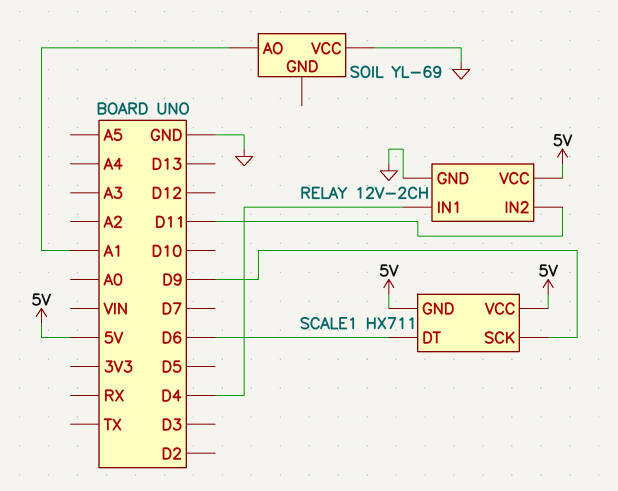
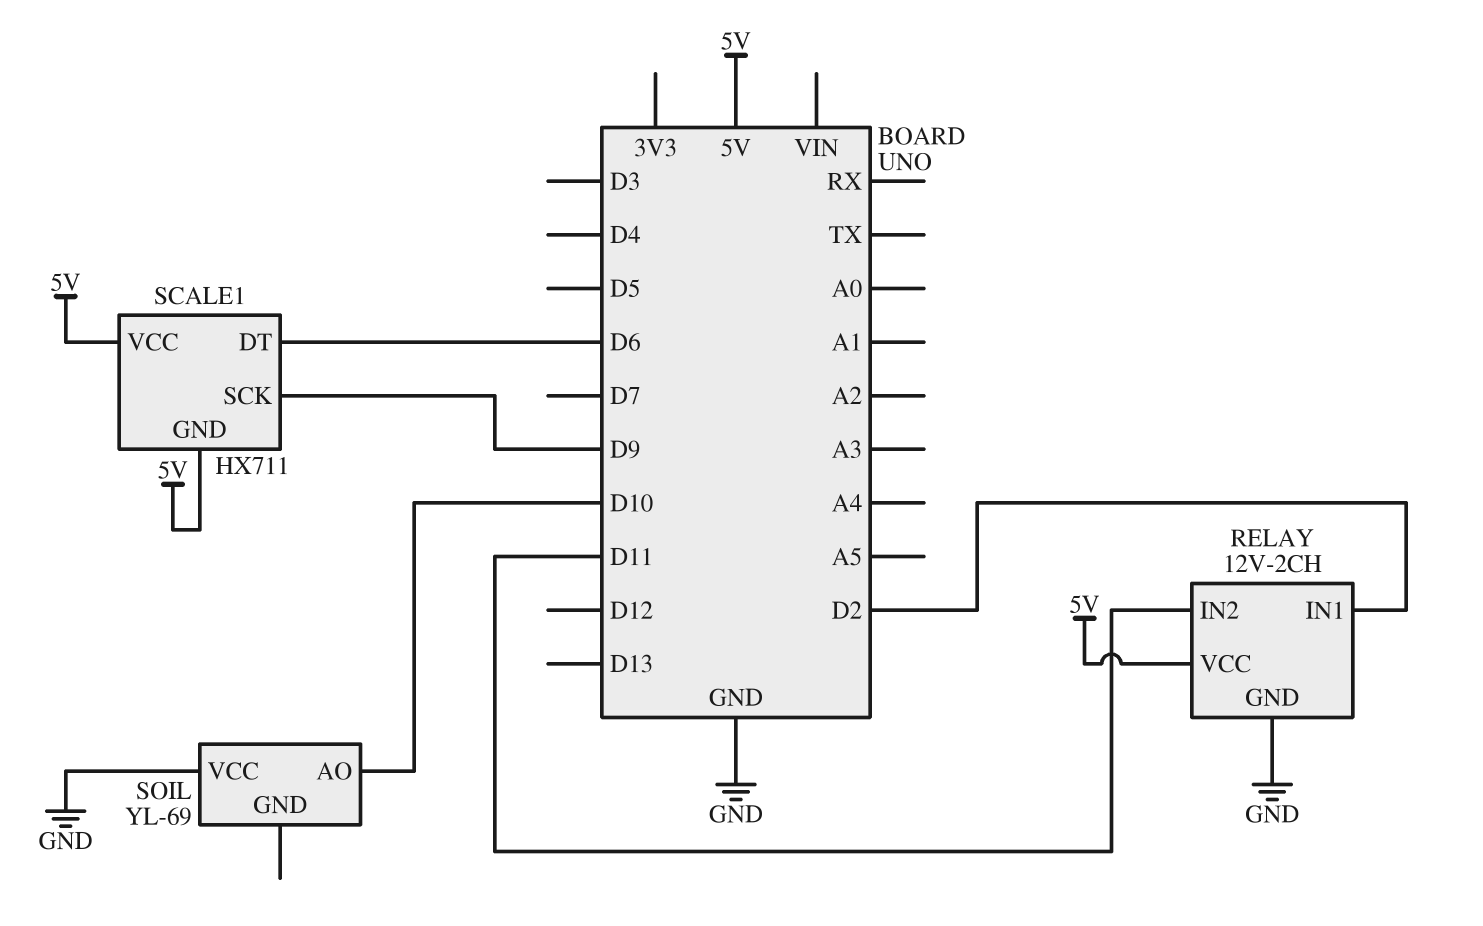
RELAY pin IN1: D4 -> D2
SOIL pin AO: A1 -> D10

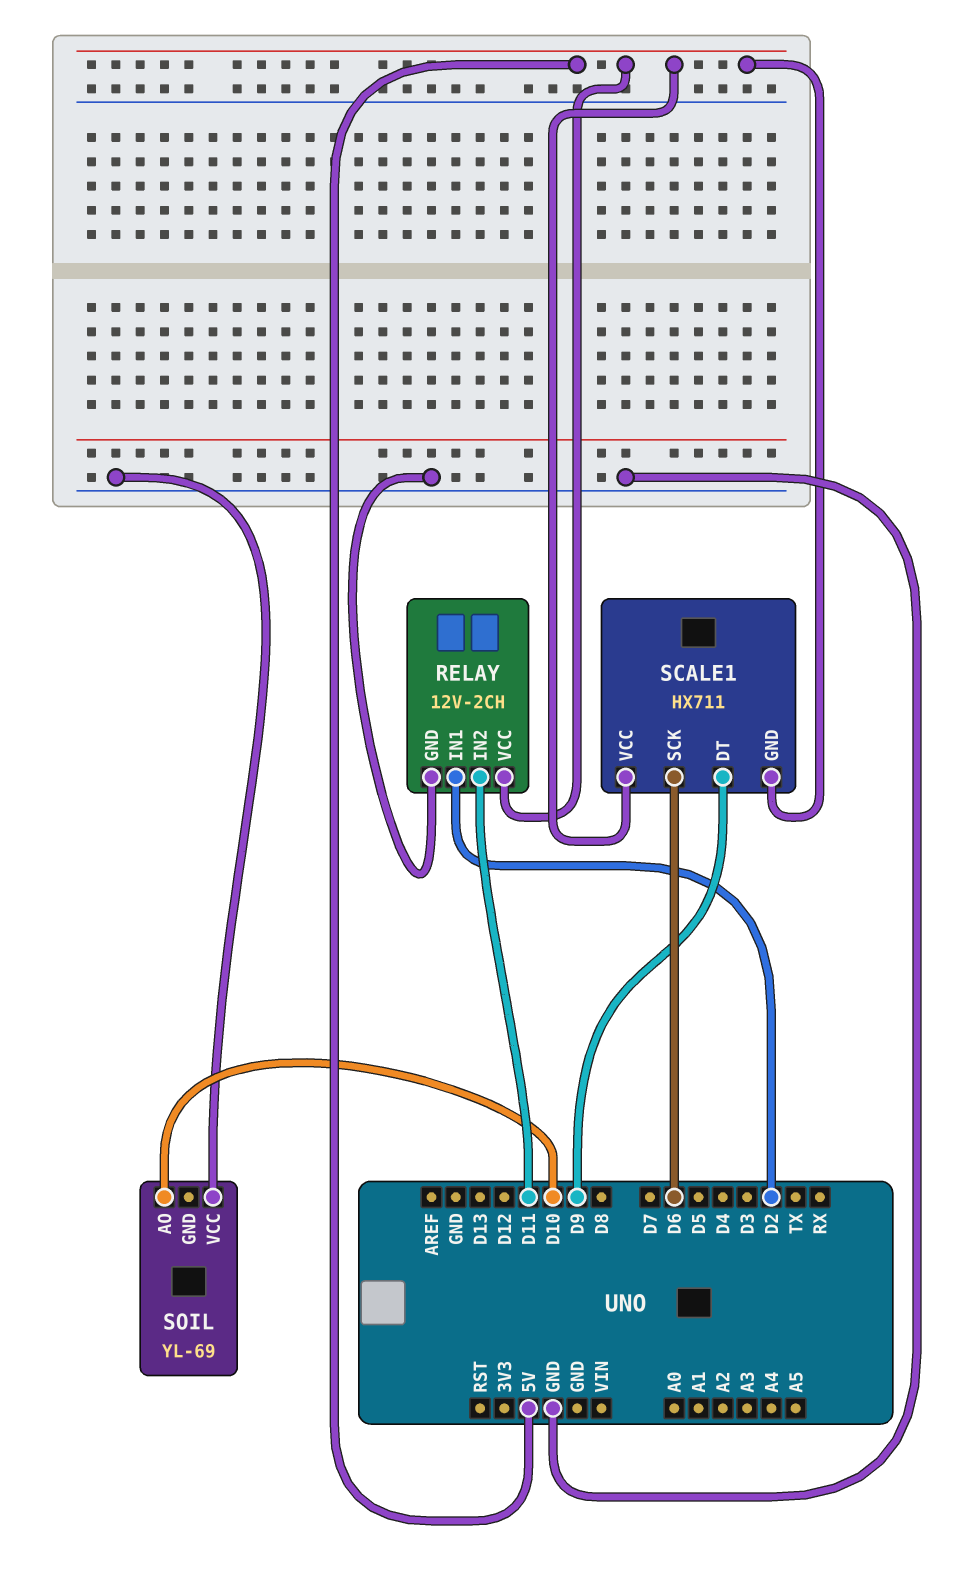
SCALE1 pin DT: D6 -> D9
SCALE1 pin SCK: D9 -> D6

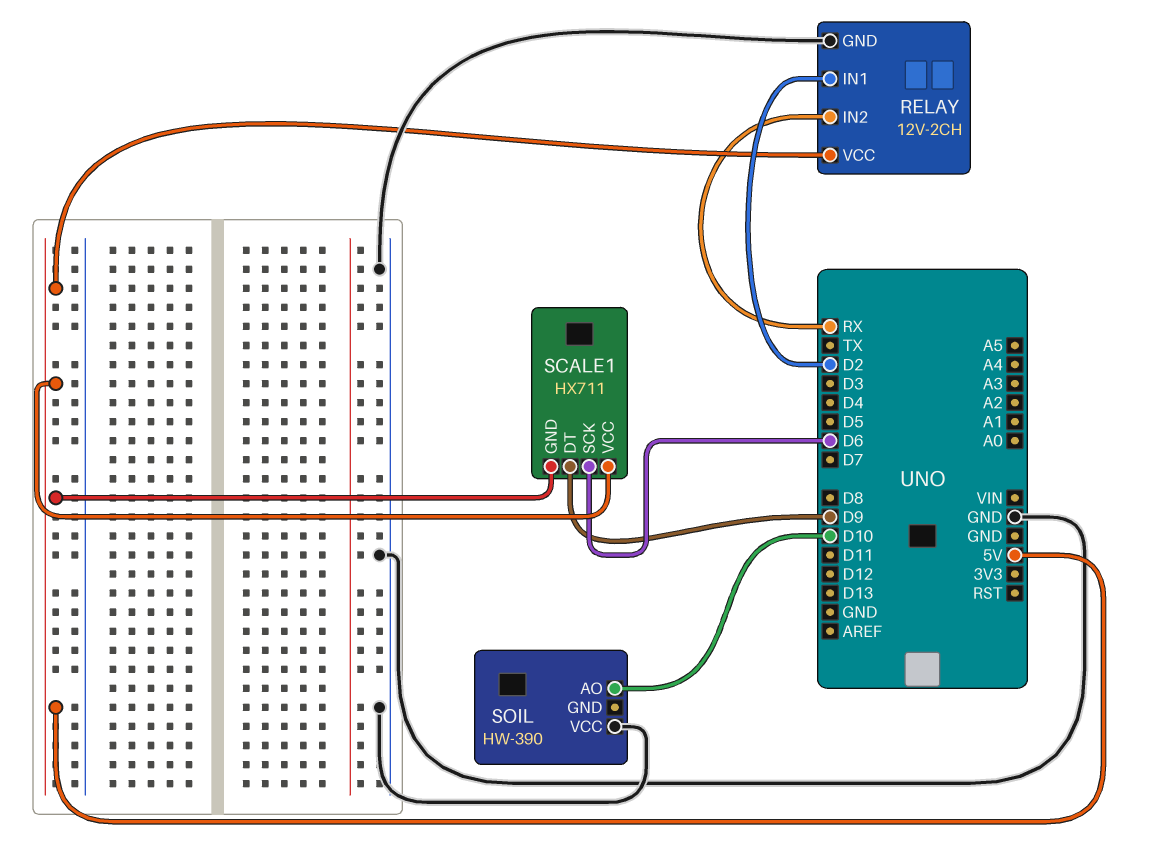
RELAY pin IN2: D11 -> RX
SOIL: YL-69 -> HW-390

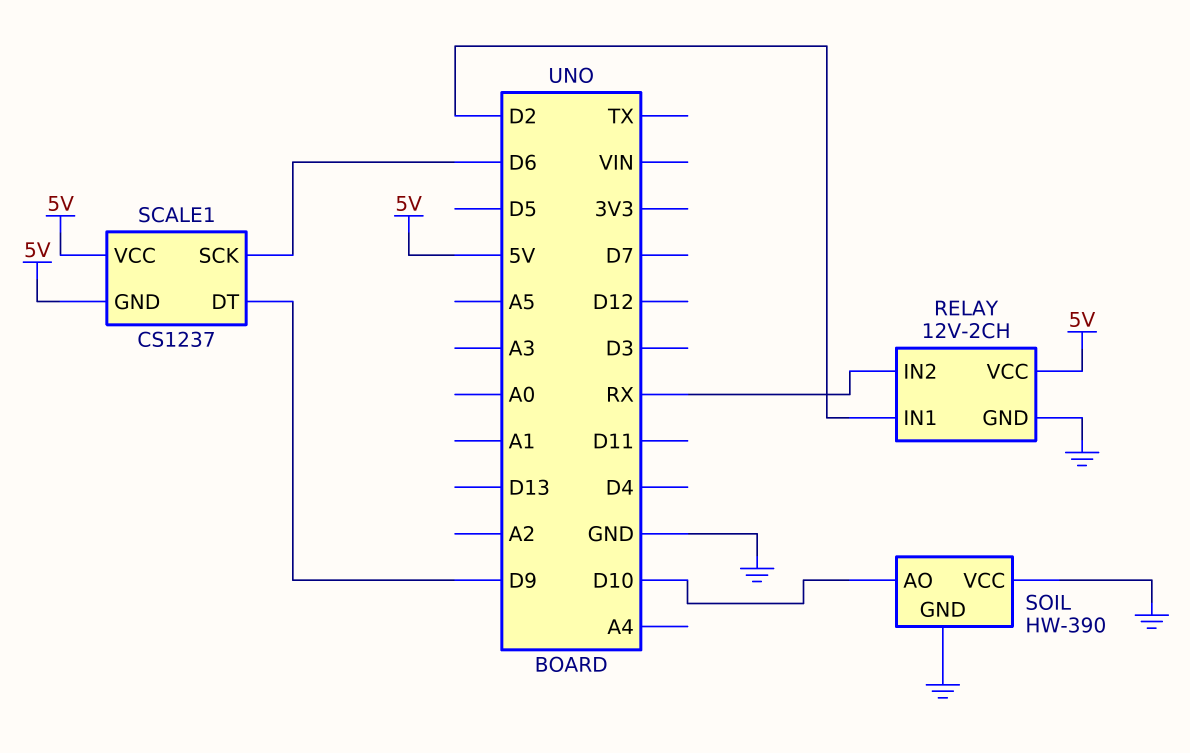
SCALE1: HX711 -> CS1237
SOIL pin GND: none -> GND

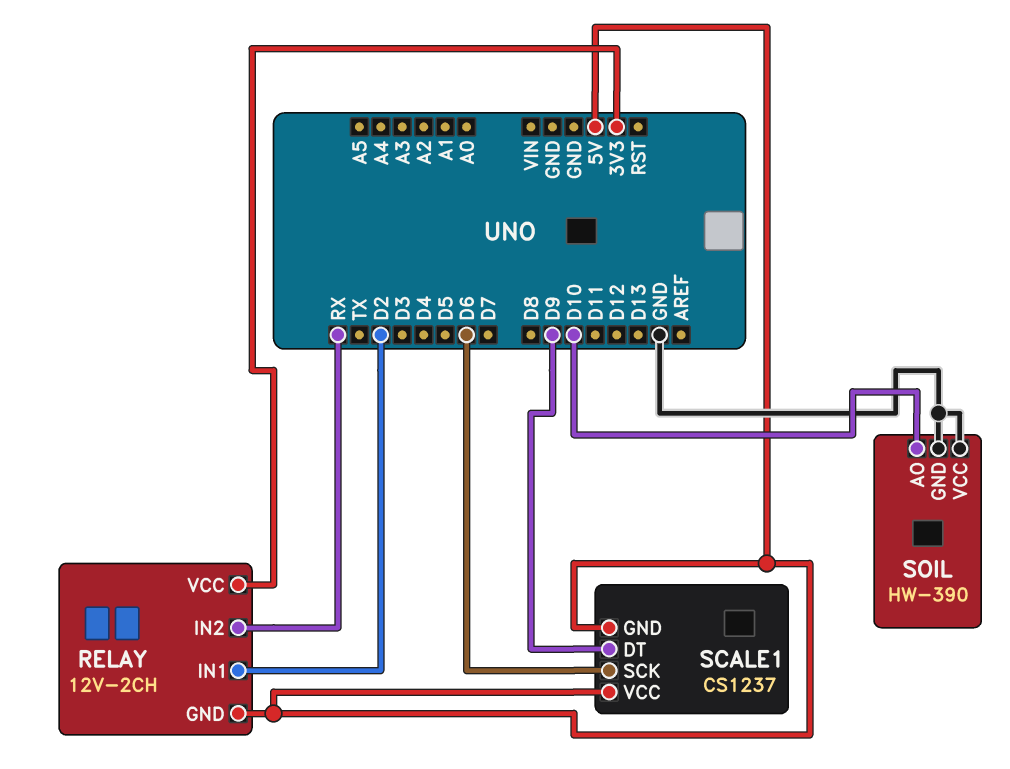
RELAY pin GND: GND -> 5V
RELAY pin VCC: 5V -> 3V3

